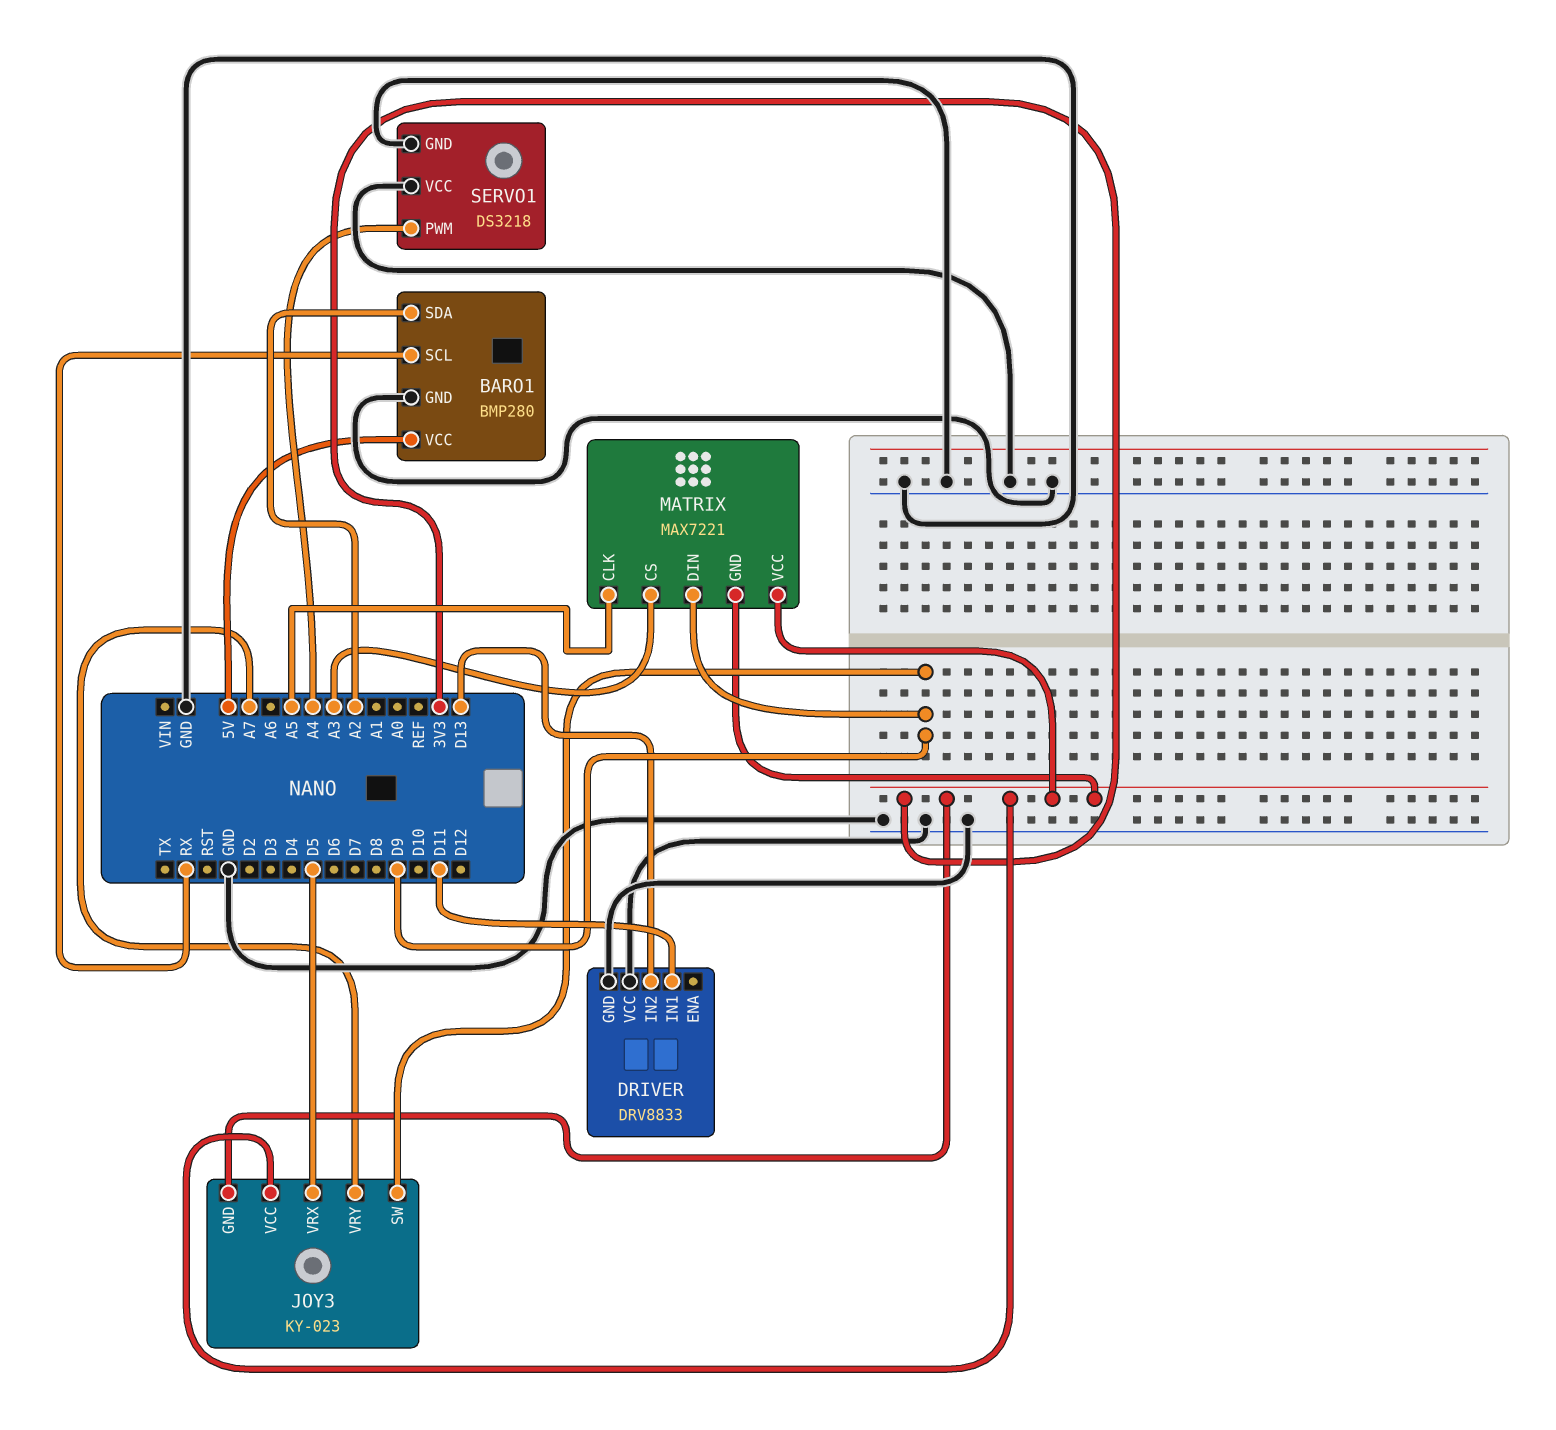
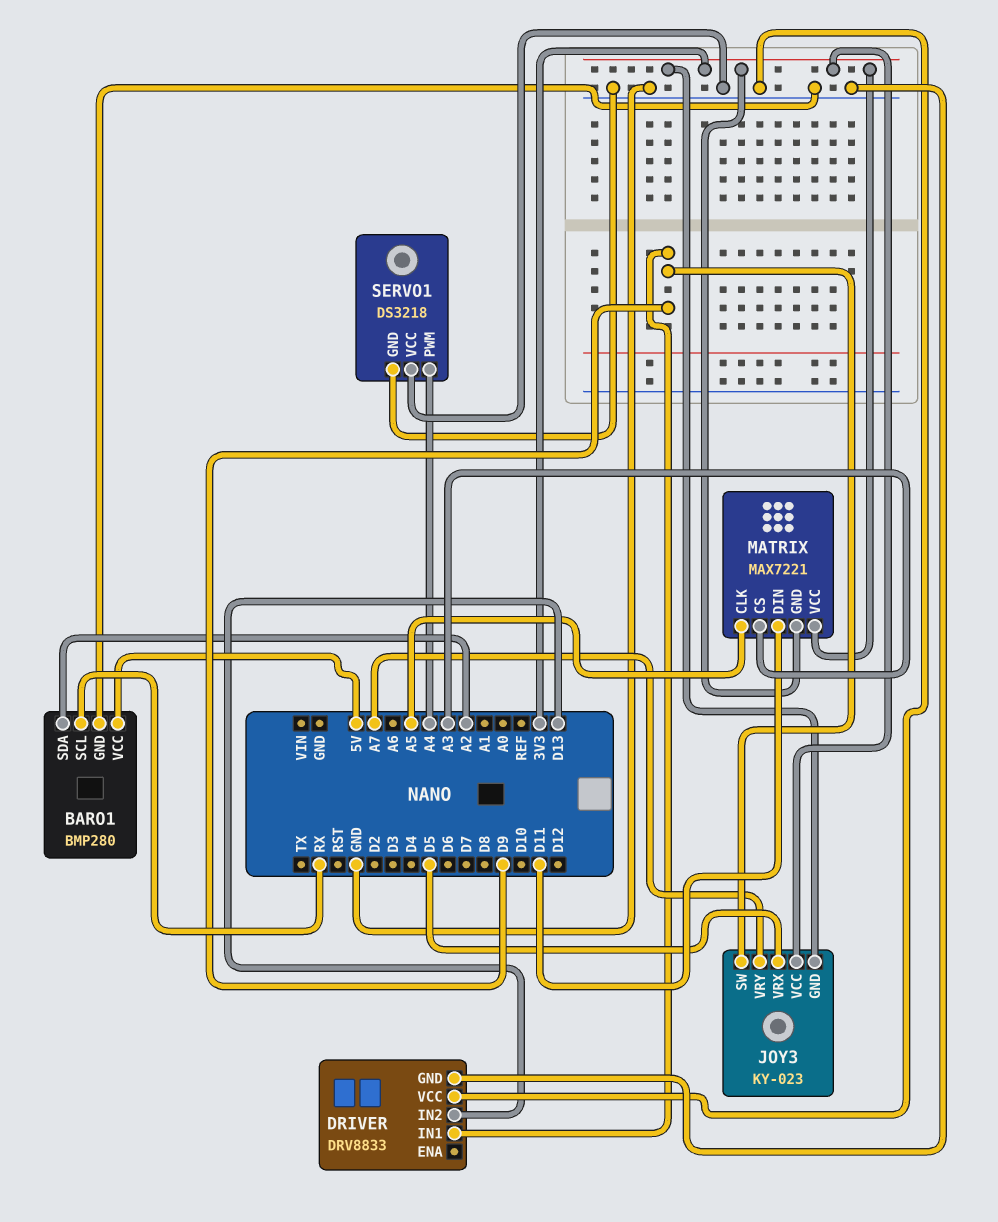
DRIVER pin IN1: D11 -> D9
MATRIX pin DIN: D9 -> D11

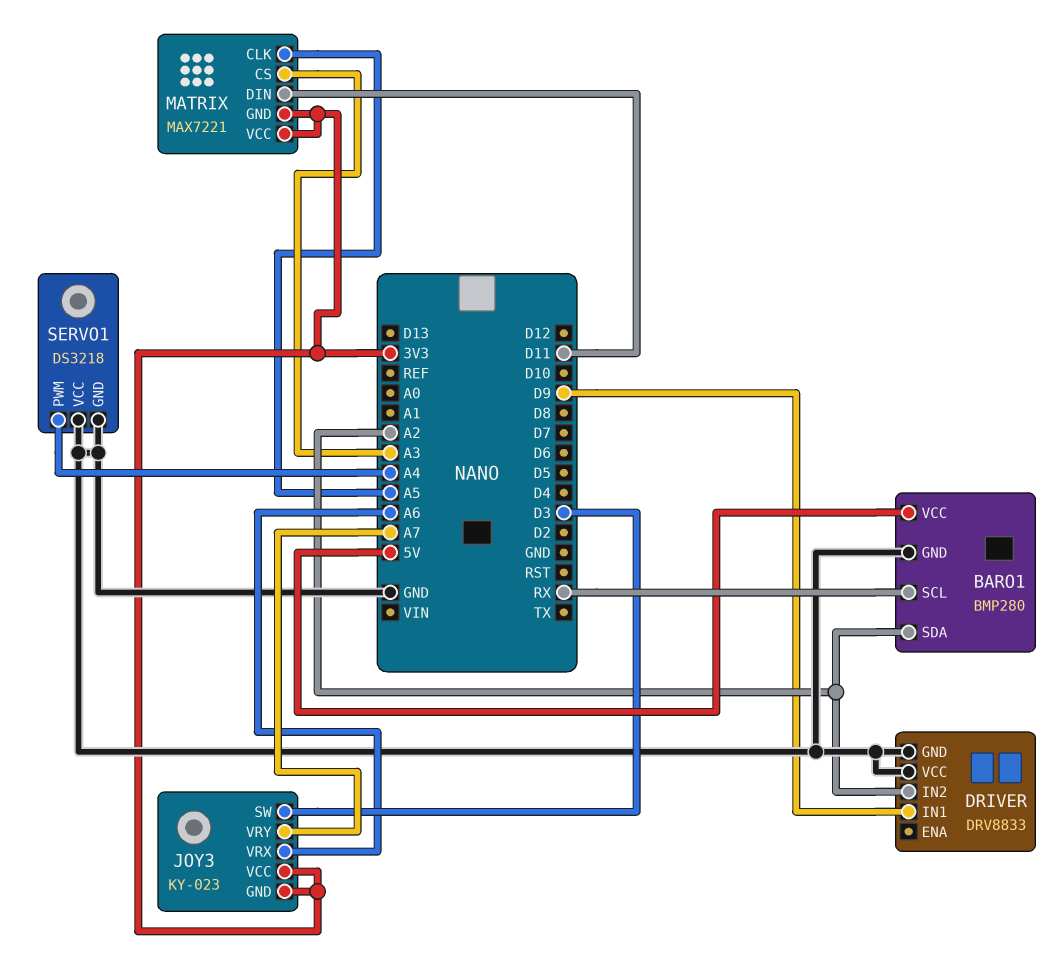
DRIVER pin IN2: D13 -> A2
JOY3 pin SW: D9 -> D3
JOY3 pin VRX: D5 -> A6

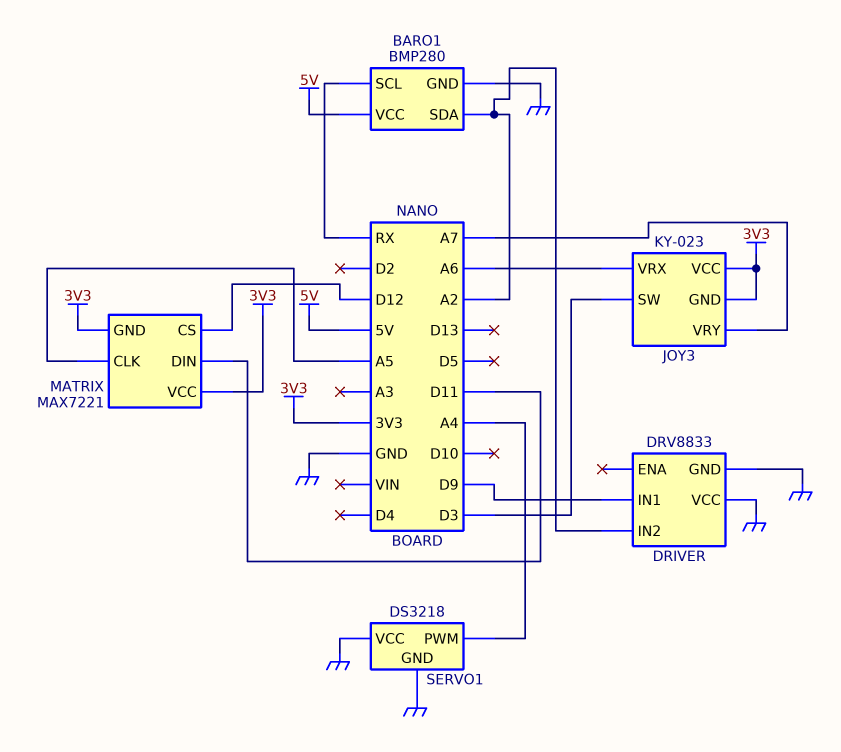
MATRIX pin CS: A3 -> D12

